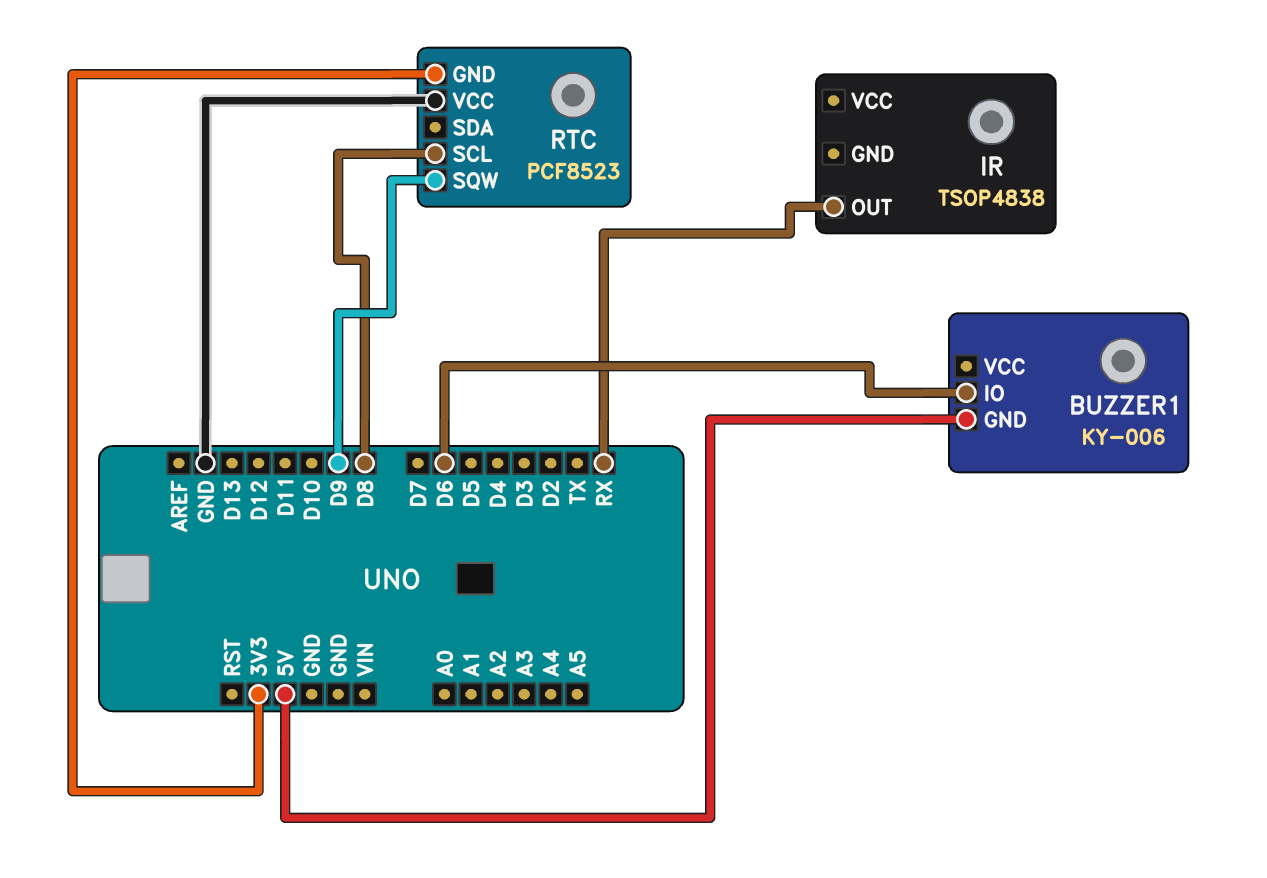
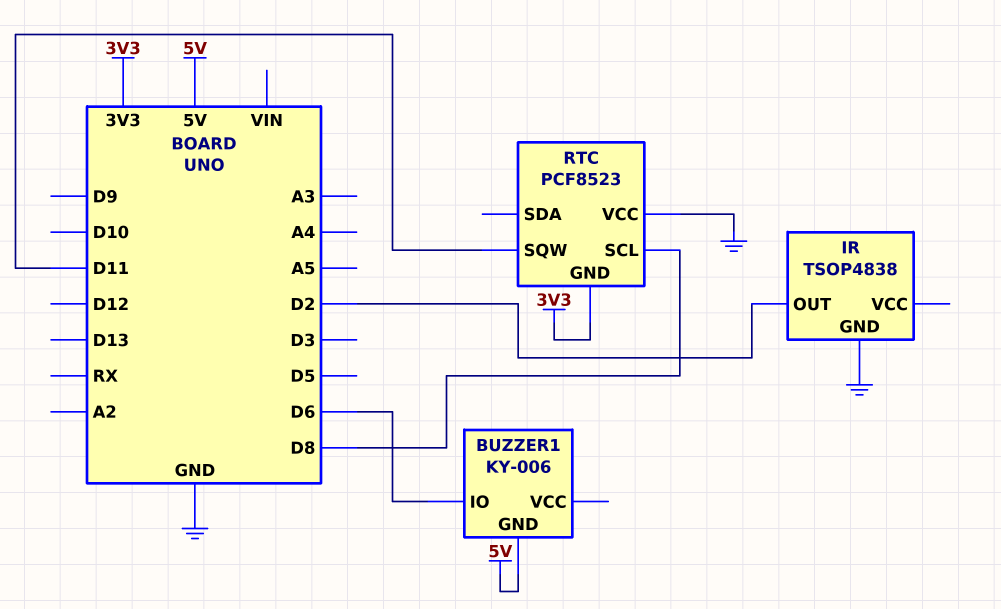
IR pin GND: none -> GND
IR pin OUT: RX -> D2
RTC pin SQW: D9 -> D11

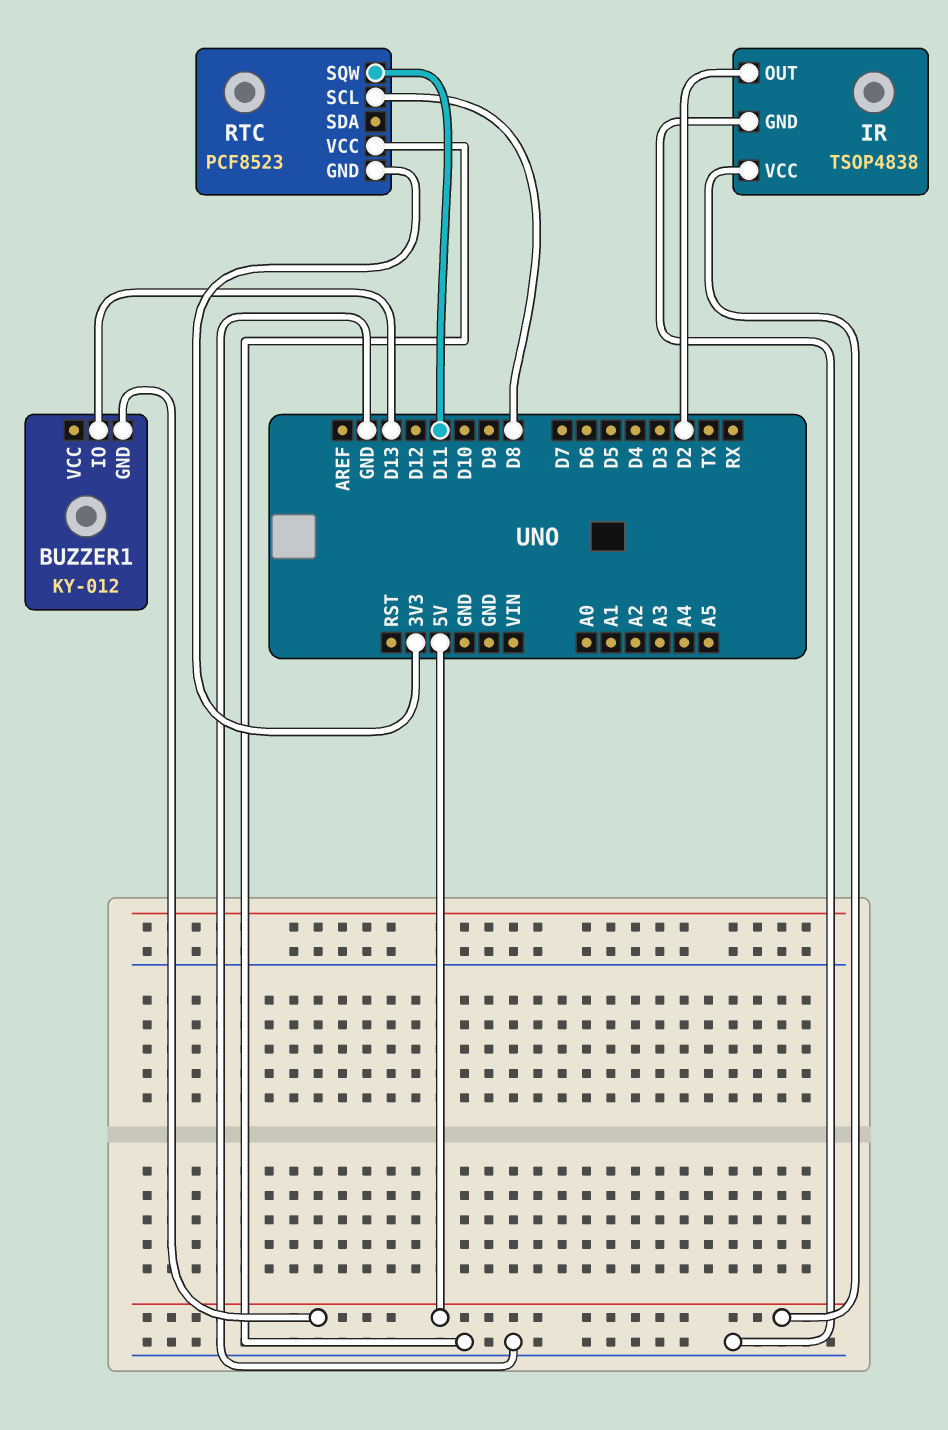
BUZZER1: KY-006 -> KY-012
BUZZER1 pin IO: D6 -> D13
IR pin VCC: none -> 5V

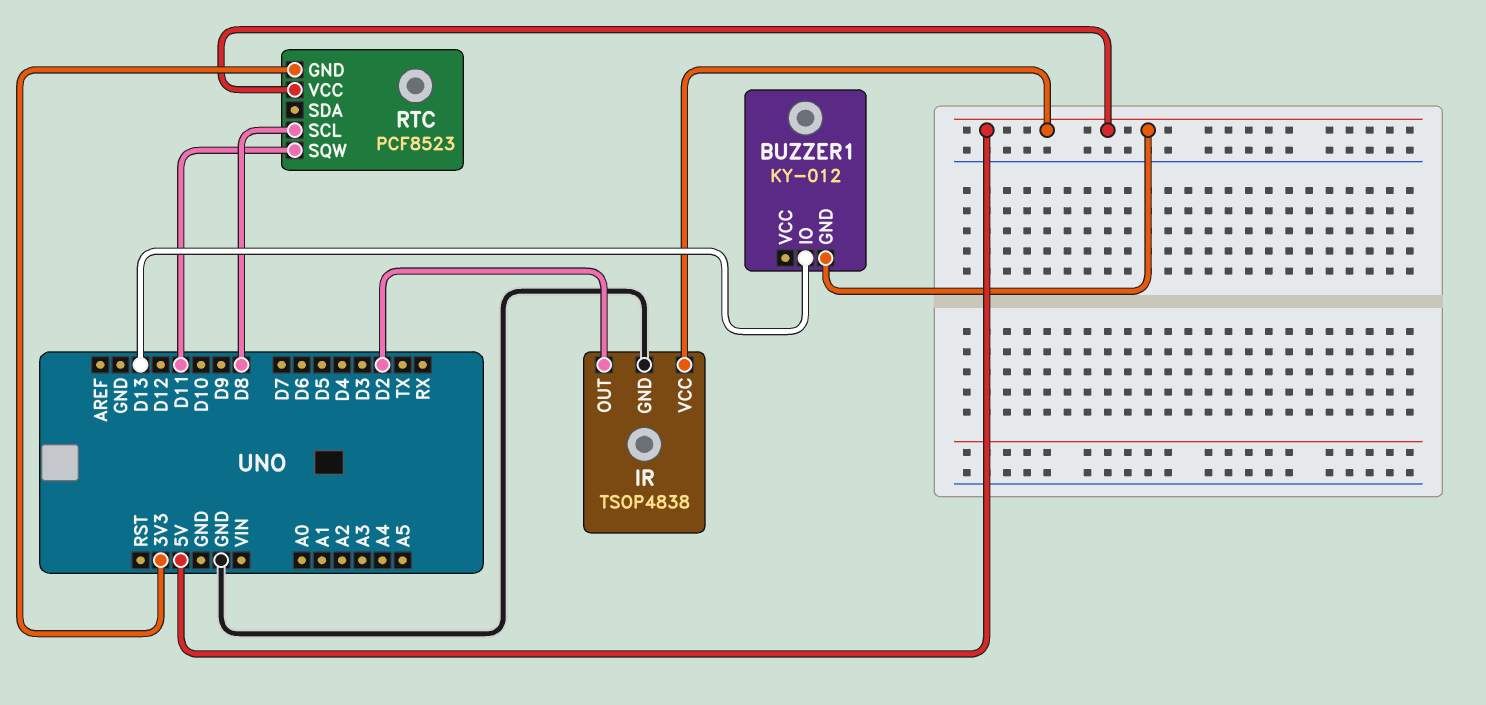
RTC pin VCC: GND -> 5V

